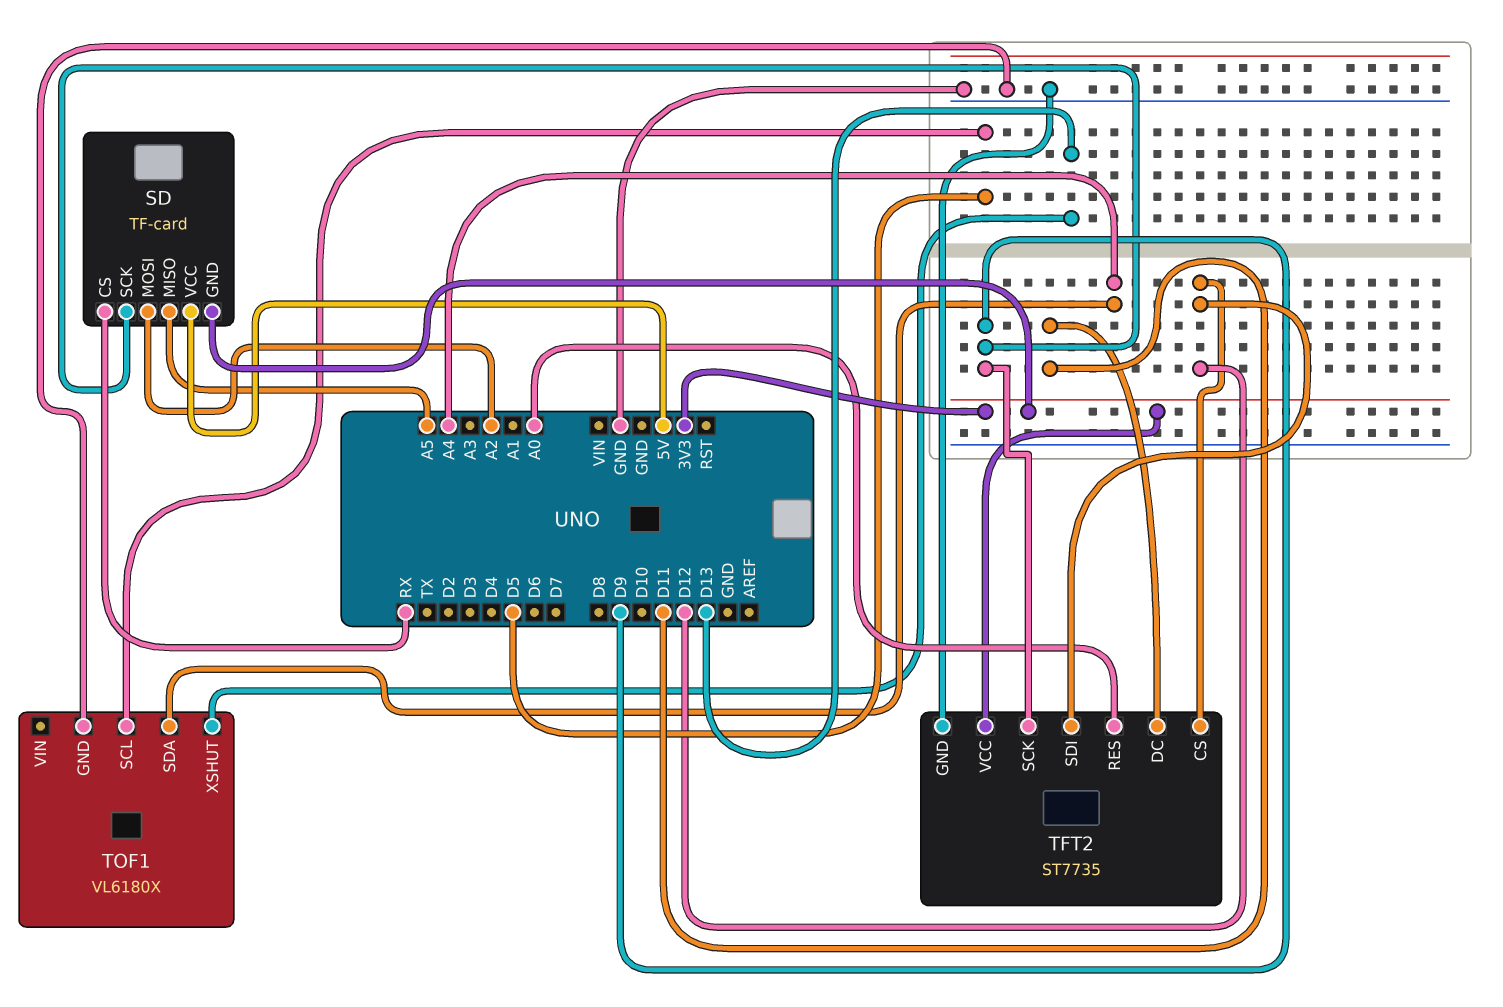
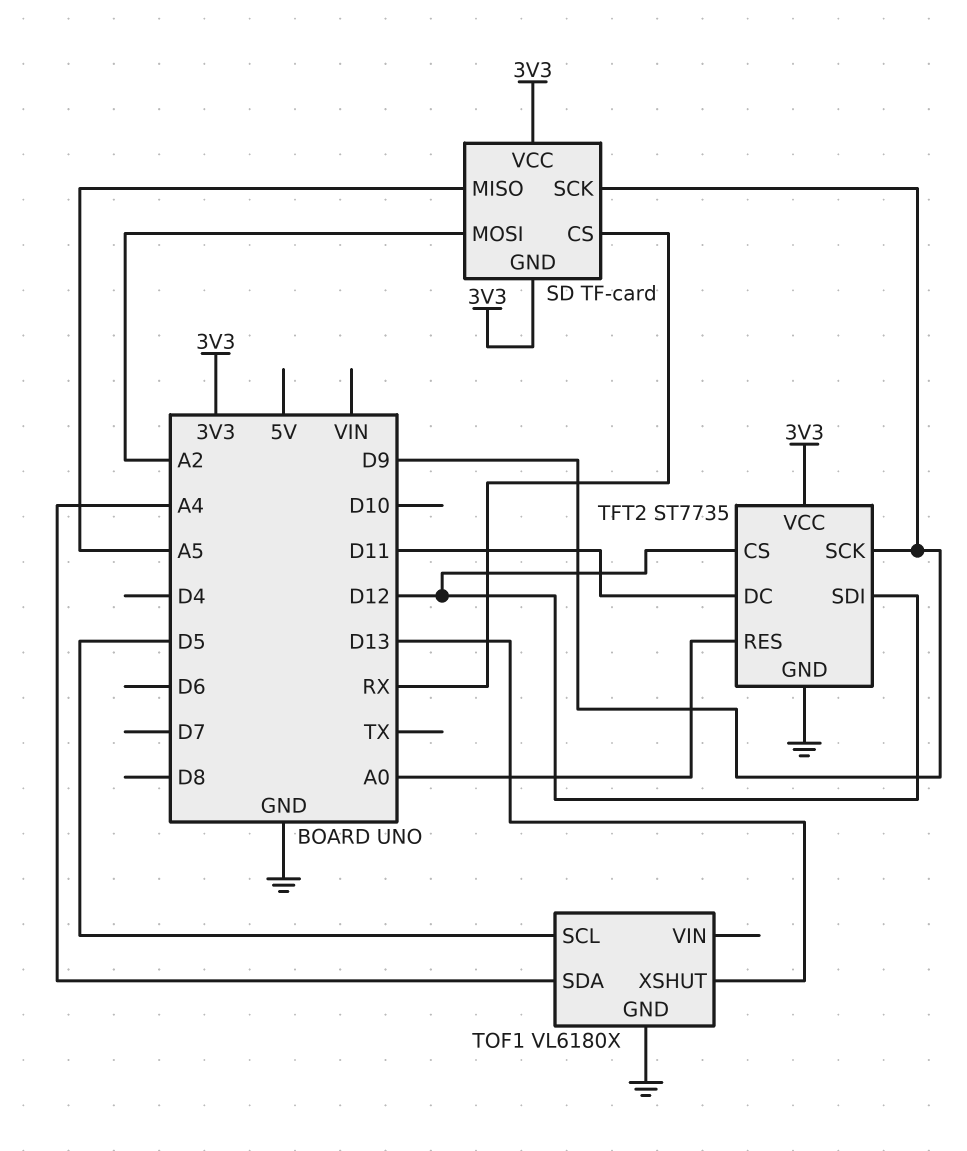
SD pin VCC: 5V -> 3V3

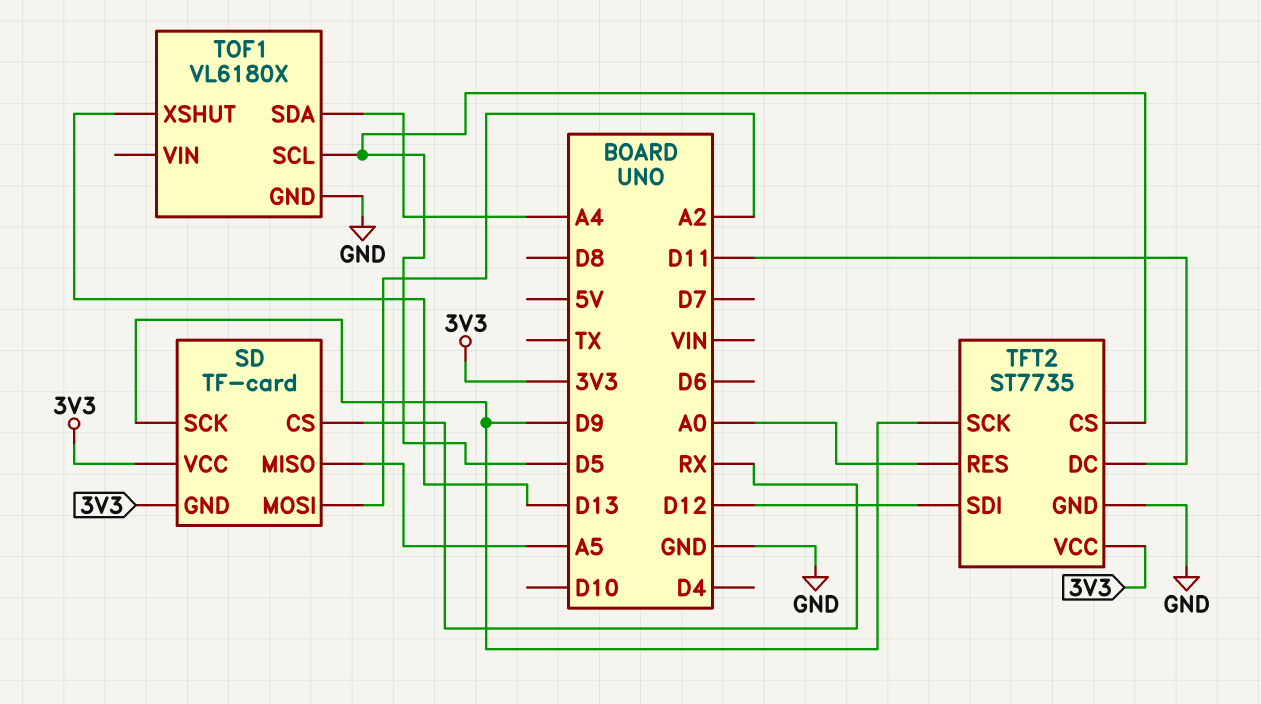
TFT2 pin CS: D12 -> D5

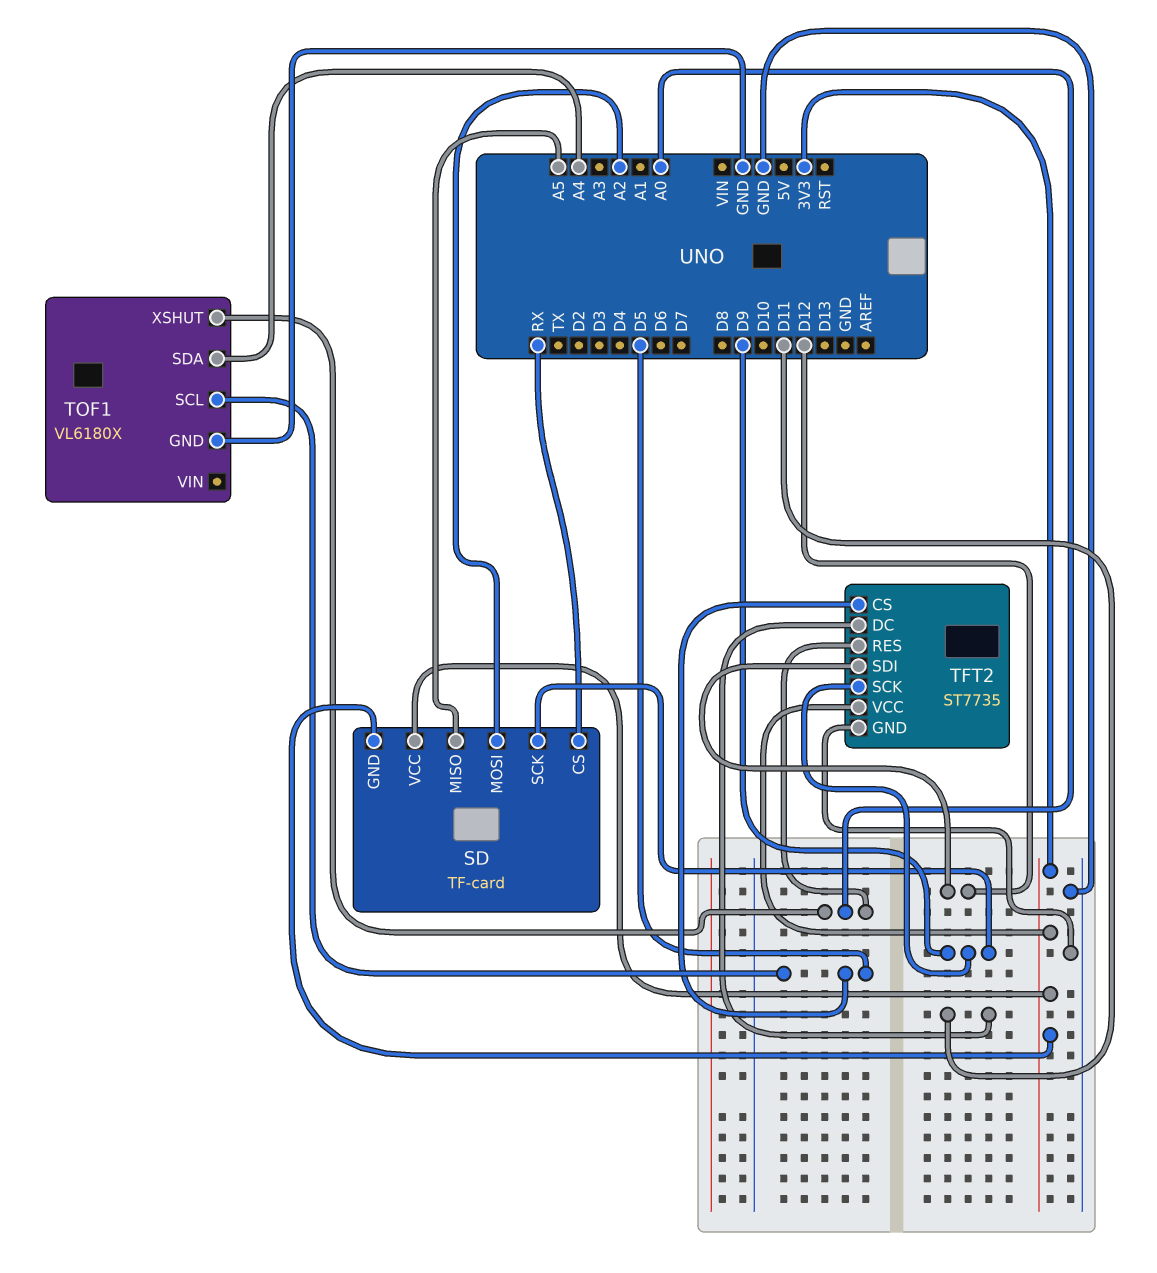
TOF1 pin XSHUT: D13 -> A0

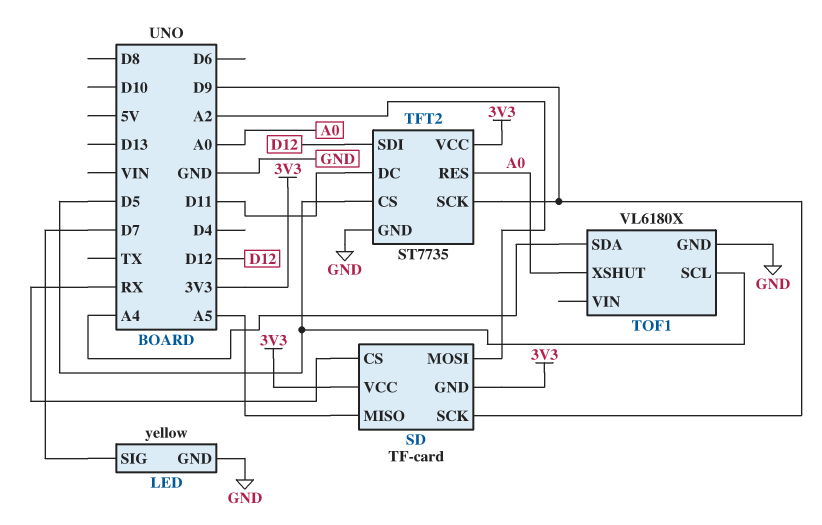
LED: none -> yellow
LED pin GND: none -> GND
LED pin SIG: none -> D7

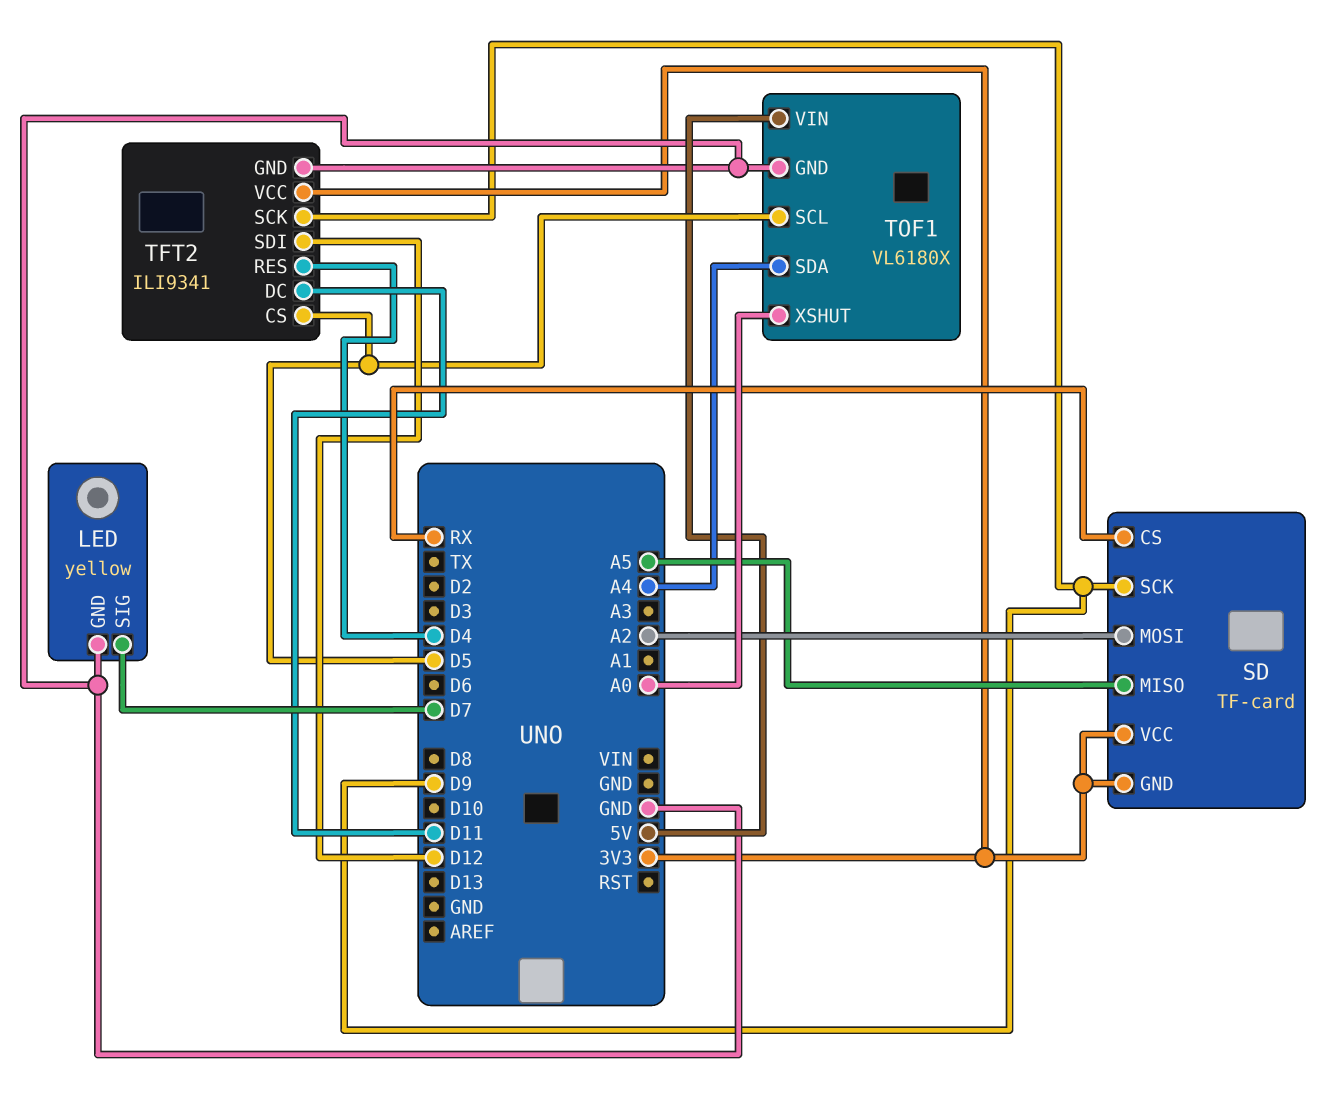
TFT2: ST7735 -> ILI9341
TFT2 pin RES: A0 -> D4
TOF1 pin VIN: none -> 5V

